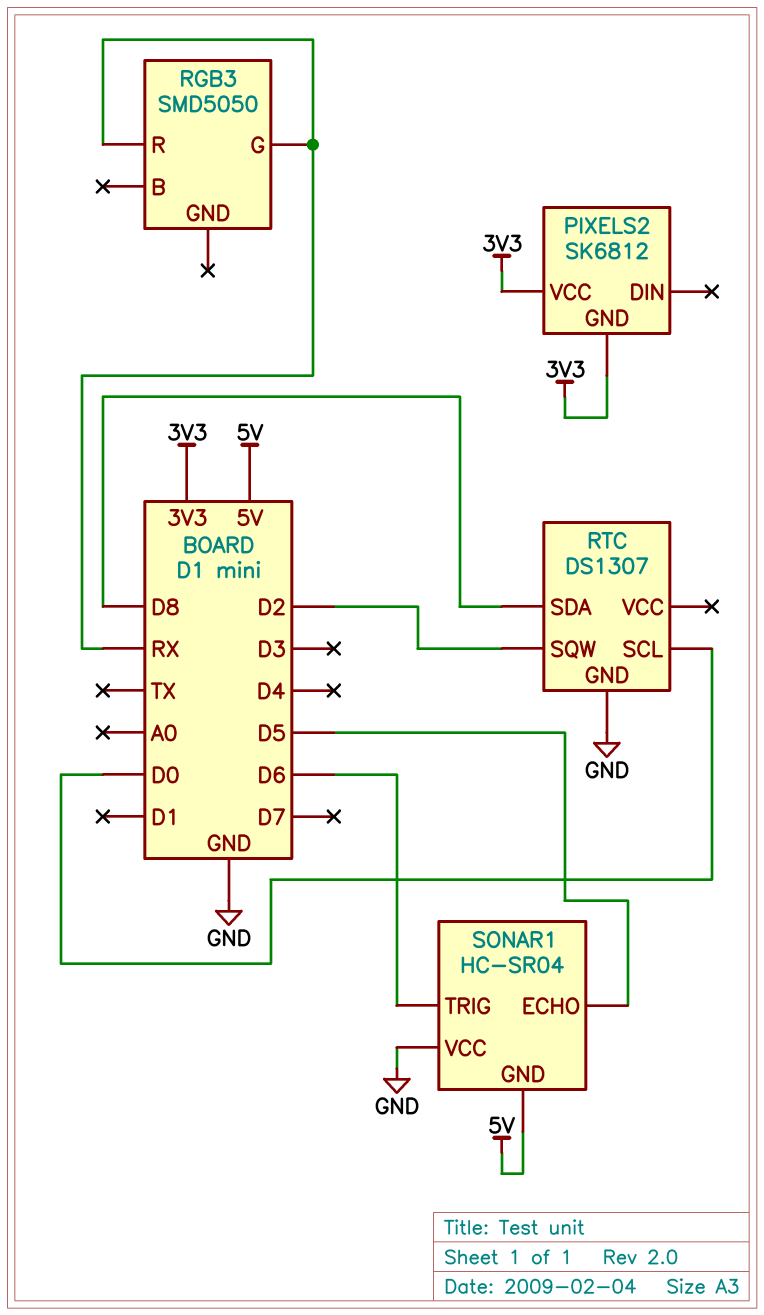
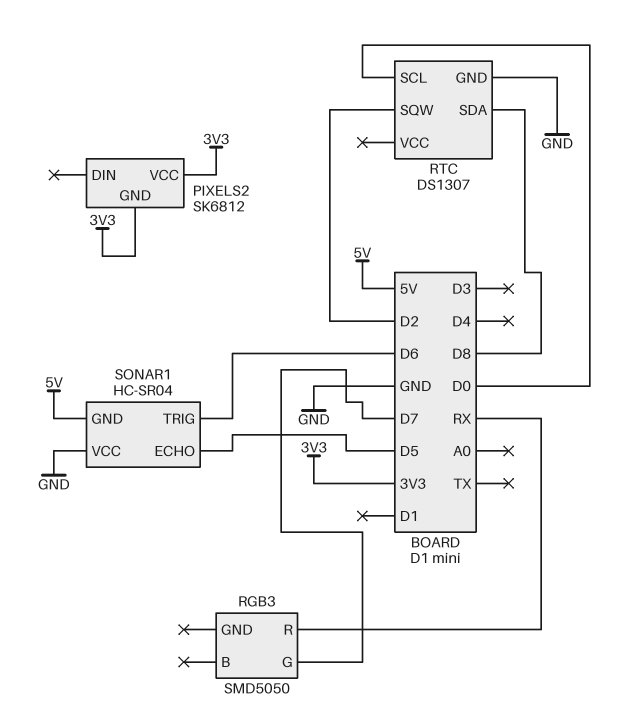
RGB3 pin G: RX -> D7

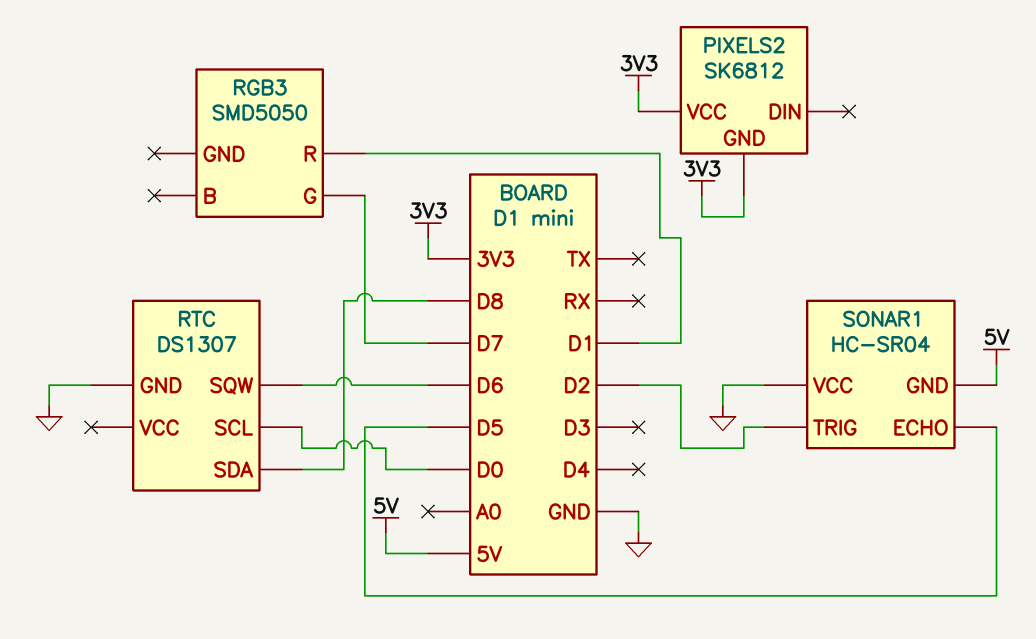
RGB3 pin R: RX -> D1
RTC pin SQW: D2 -> D6
SONAR1 pin TRIG: D6 -> D2

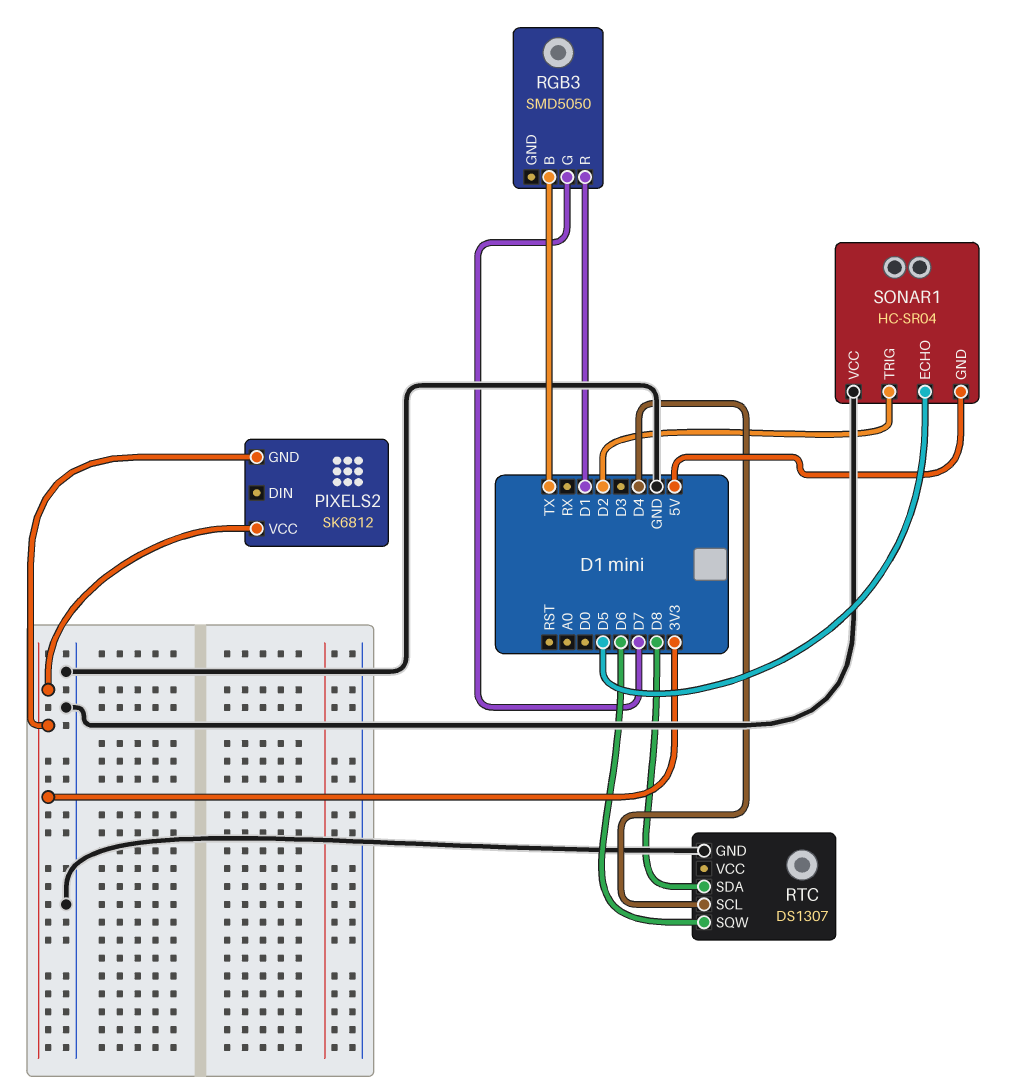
RGB3 pin B: none -> TX
RTC pin SCL: D0 -> D4

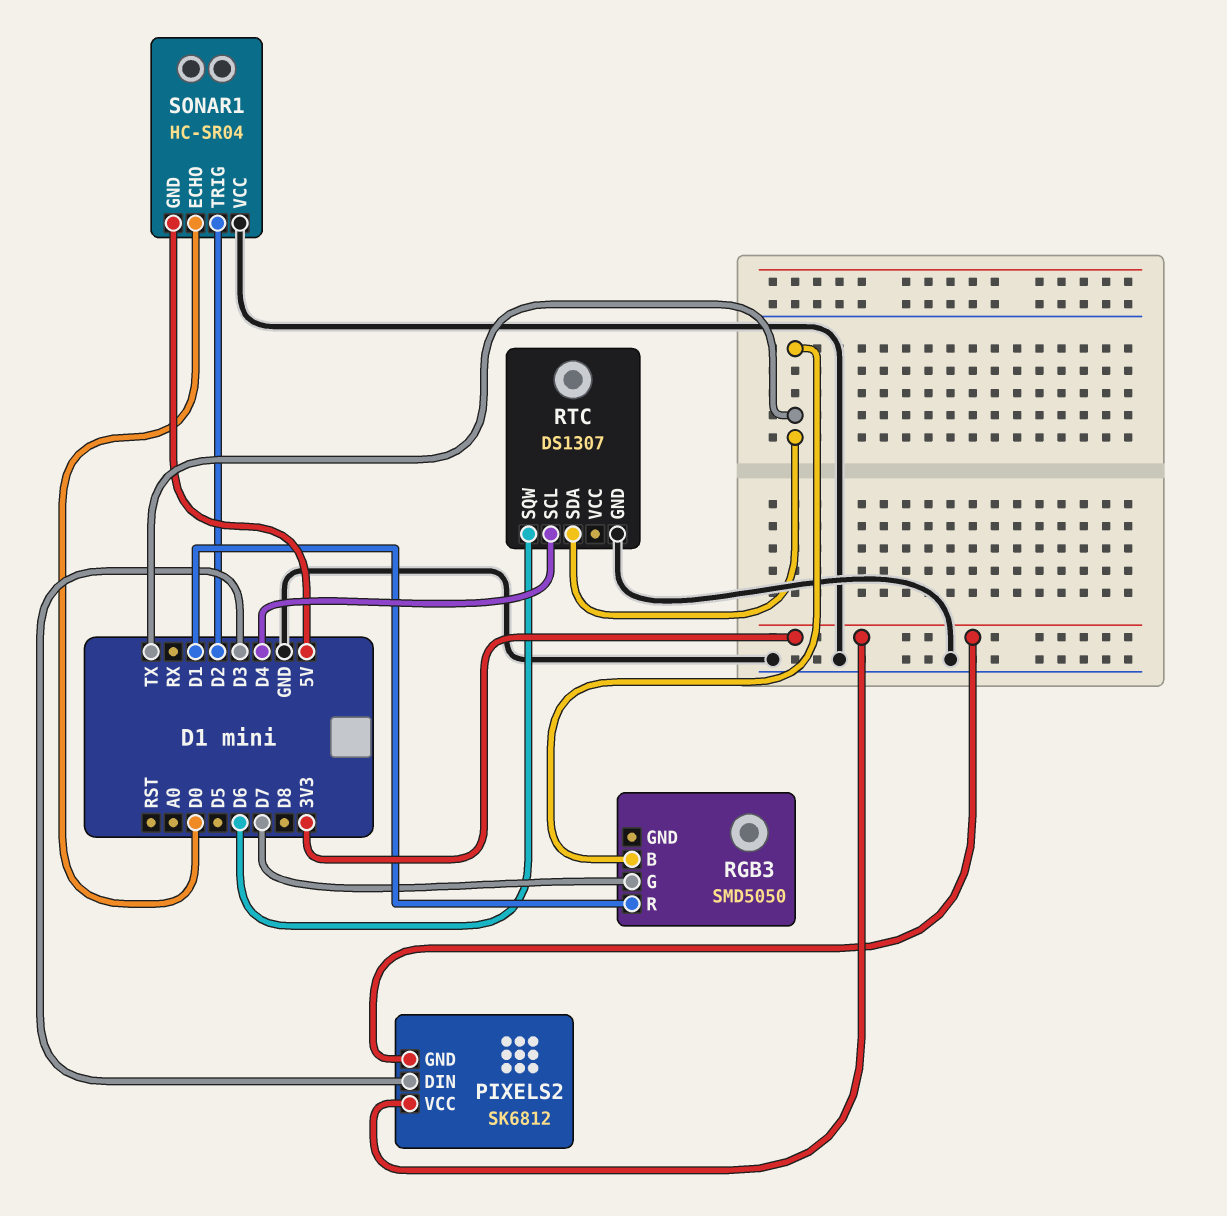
PIXELS2 pin DIN: none -> D3
RTC pin SDA: D8 -> TX
SONAR1 pin ECHO: D5 -> D0

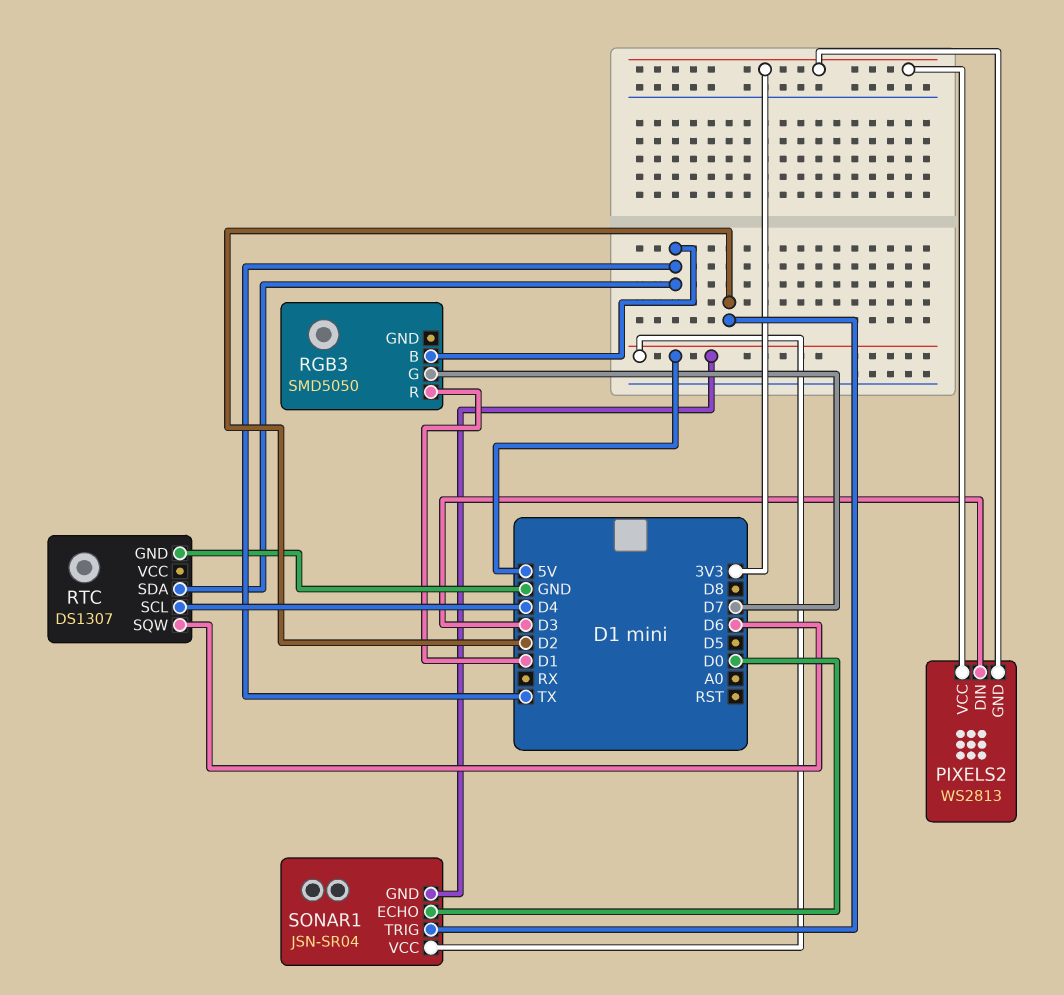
PIXELS2: SK6812 -> WS2813
SONAR1: HC-SR04 -> JSN-SR04
SONAR1 pin VCC: GND -> 5V

